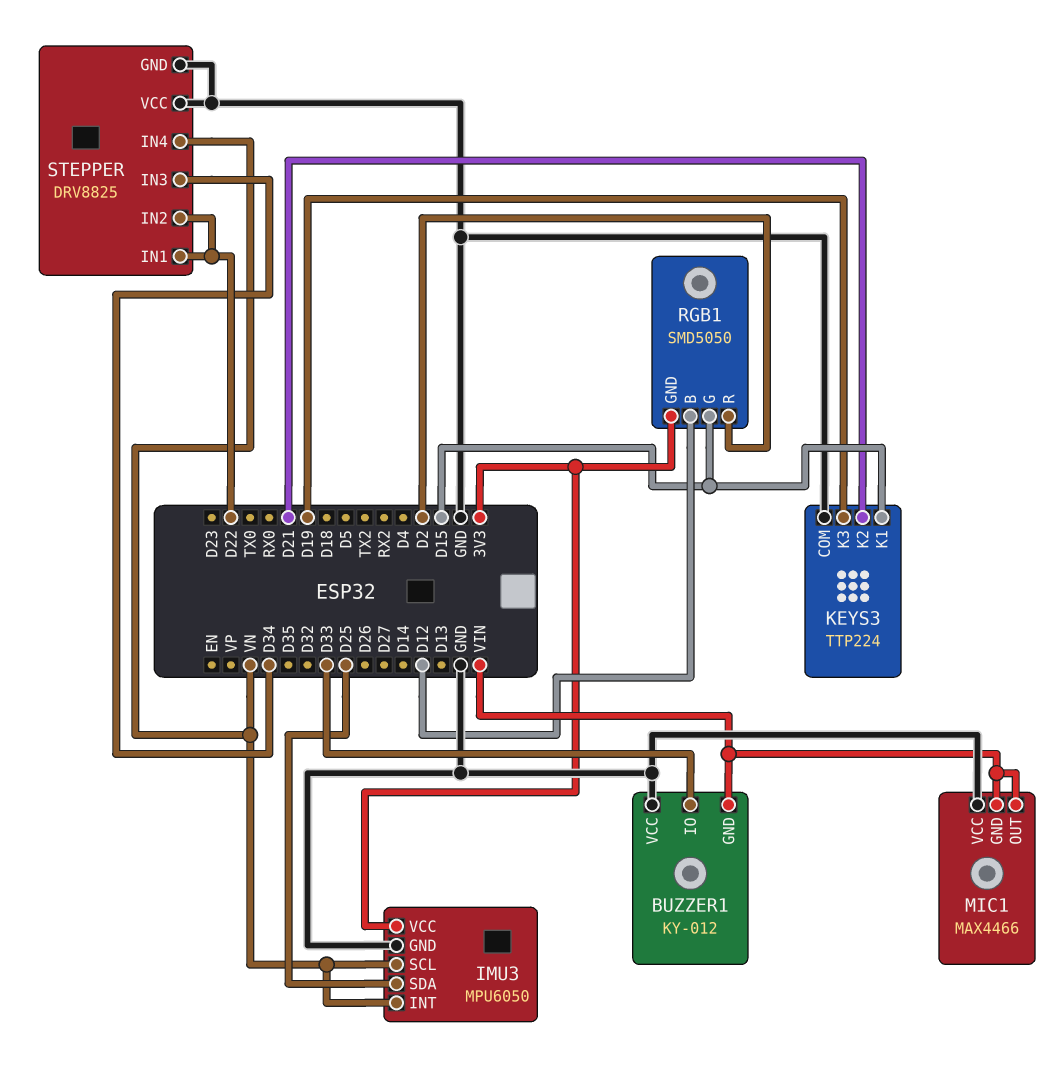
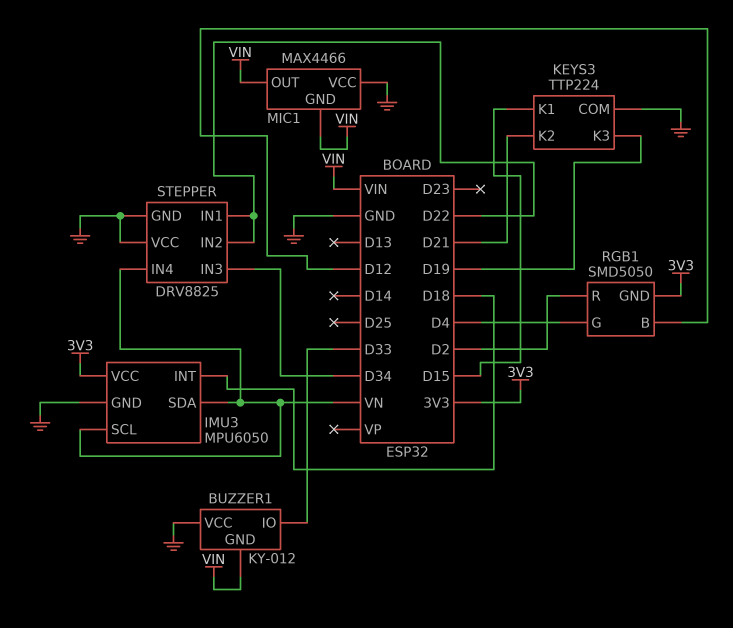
IMU3 pin INT: VN -> D18
IMU3 pin SDA: D25 -> VN
RGB1 pin G: D15 -> D4

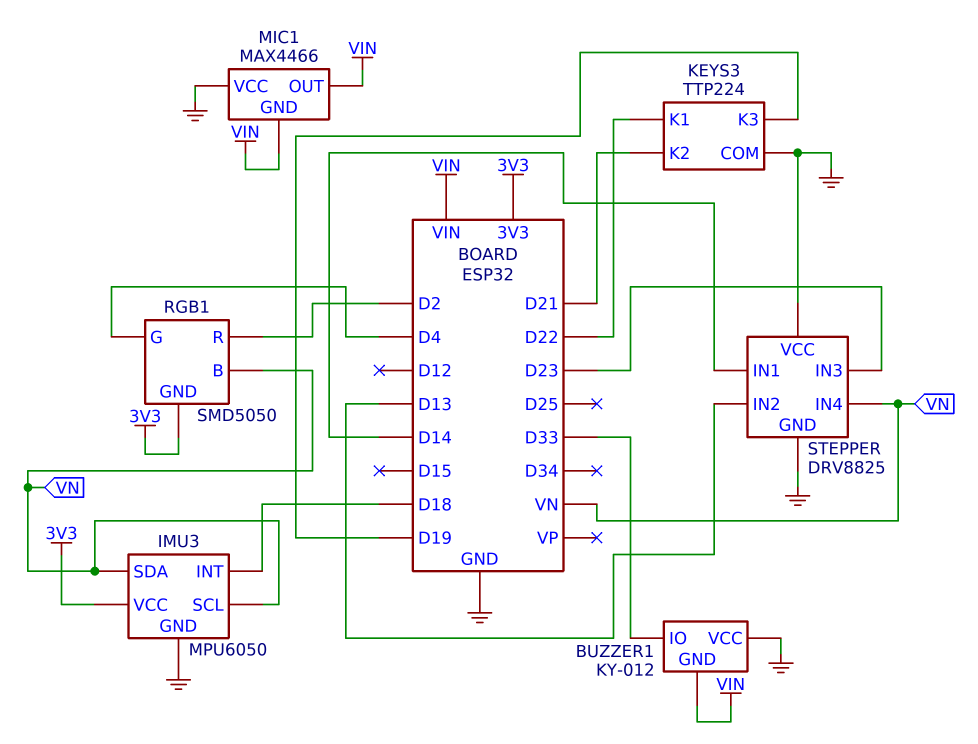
KEYS3 pin K1: D15 -> D22
RGB1 pin B: D12 -> VN
STEPPER pin IN1: D22 -> D14
STEPPER pin IN2: D22 -> D13
STEPPER pin IN3: D34 -> D23

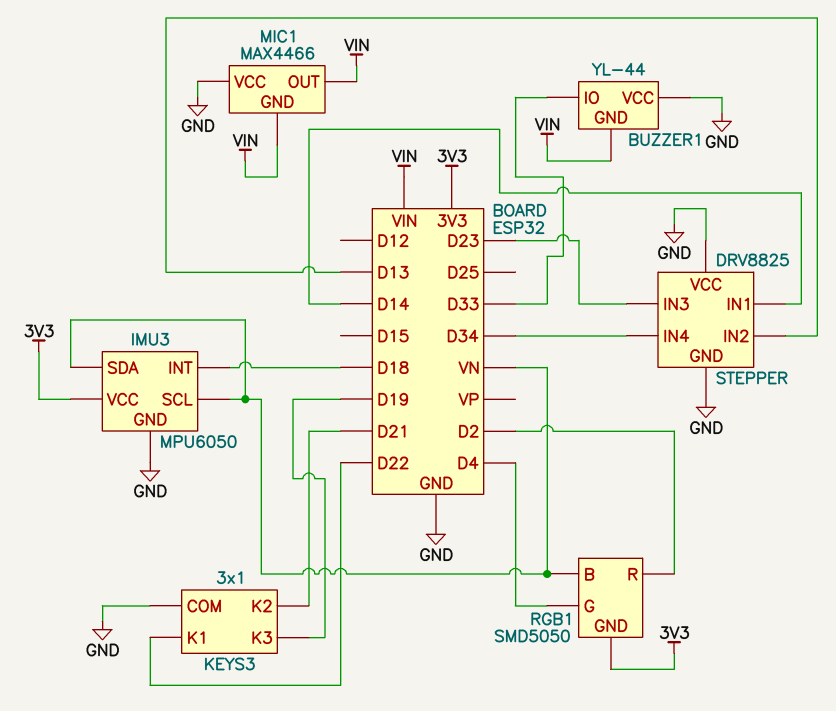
BUZZER1: KY-012 -> YL-44
KEYS3: TTP224 -> 3x1
STEPPER pin IN4: VN -> D34

